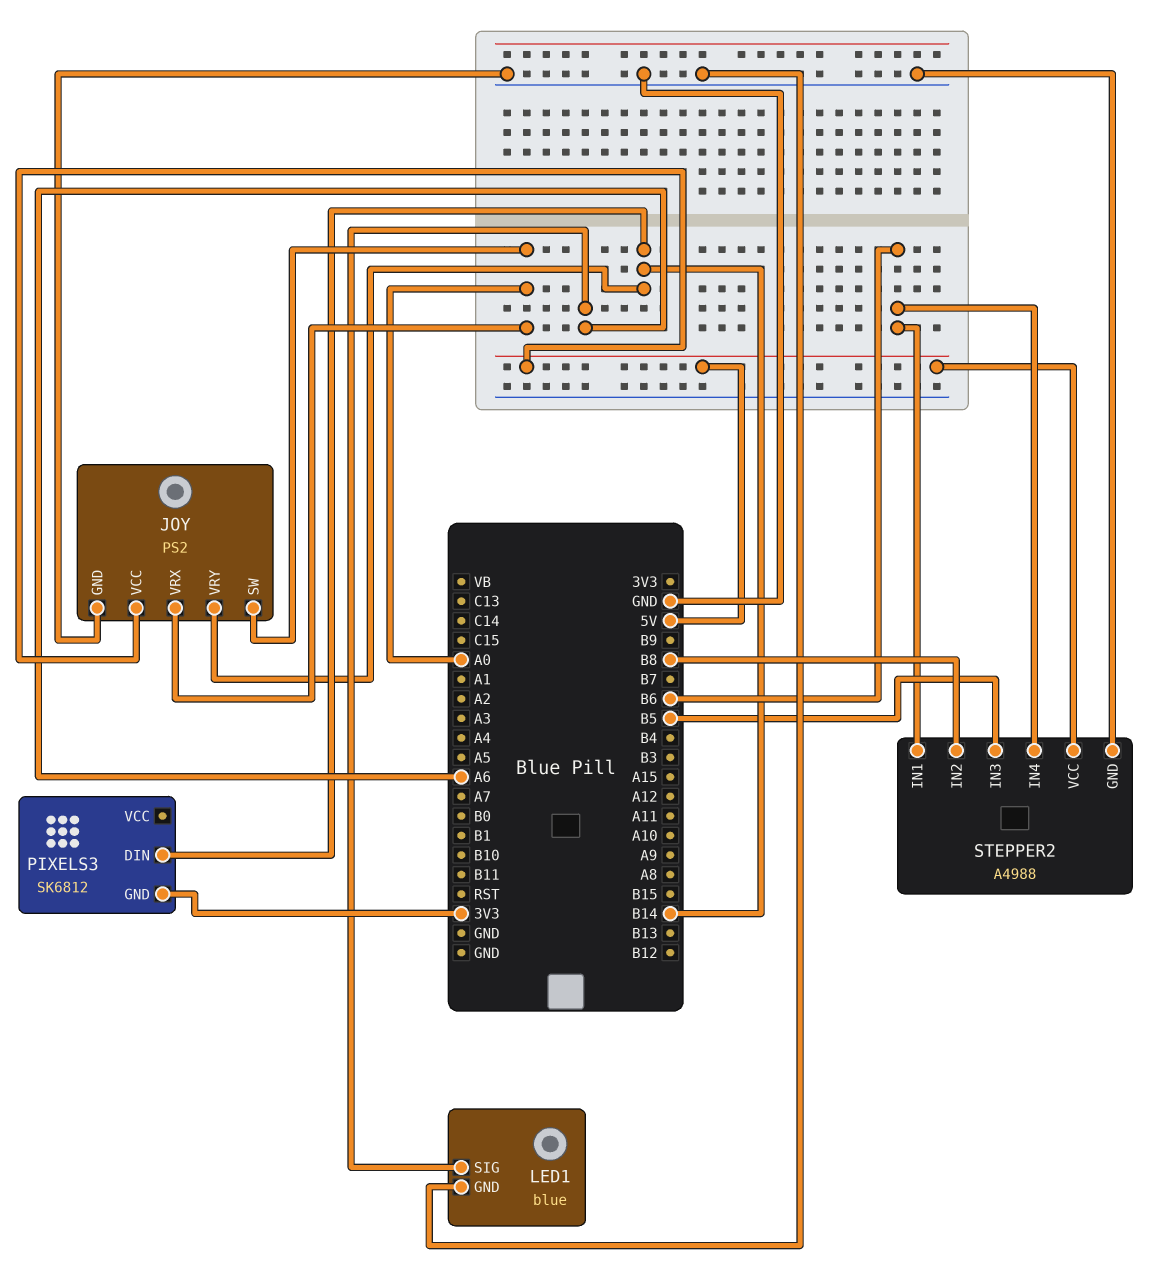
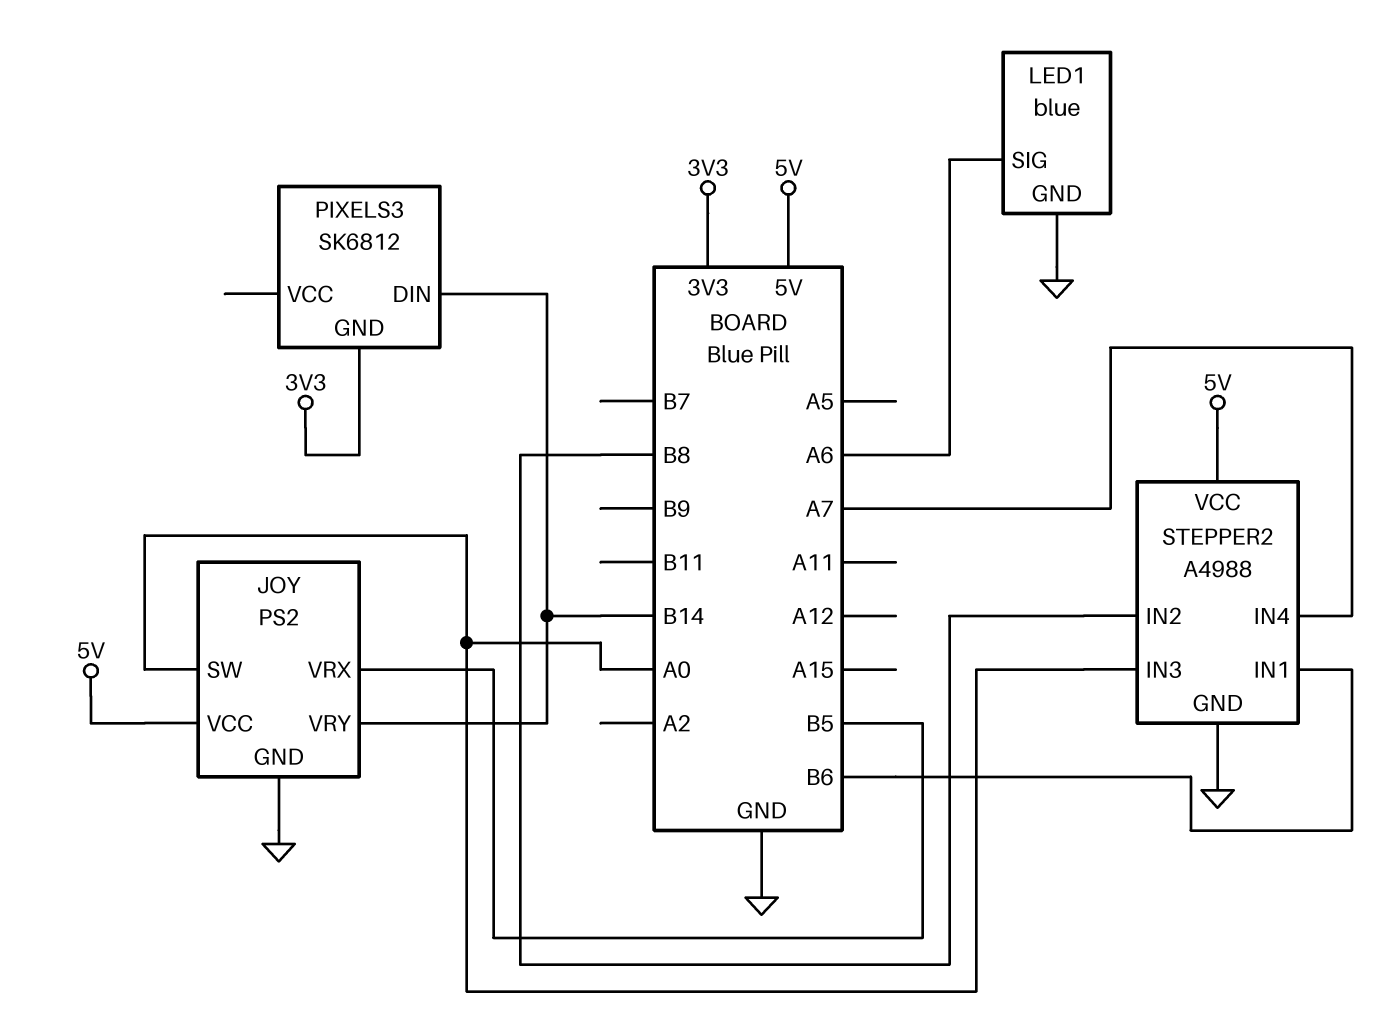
JOY pin VRX: A0 -> B5
STEPPER2 pin IN3: B5 -> A0
STEPPER2 pin IN4: B6 -> A7

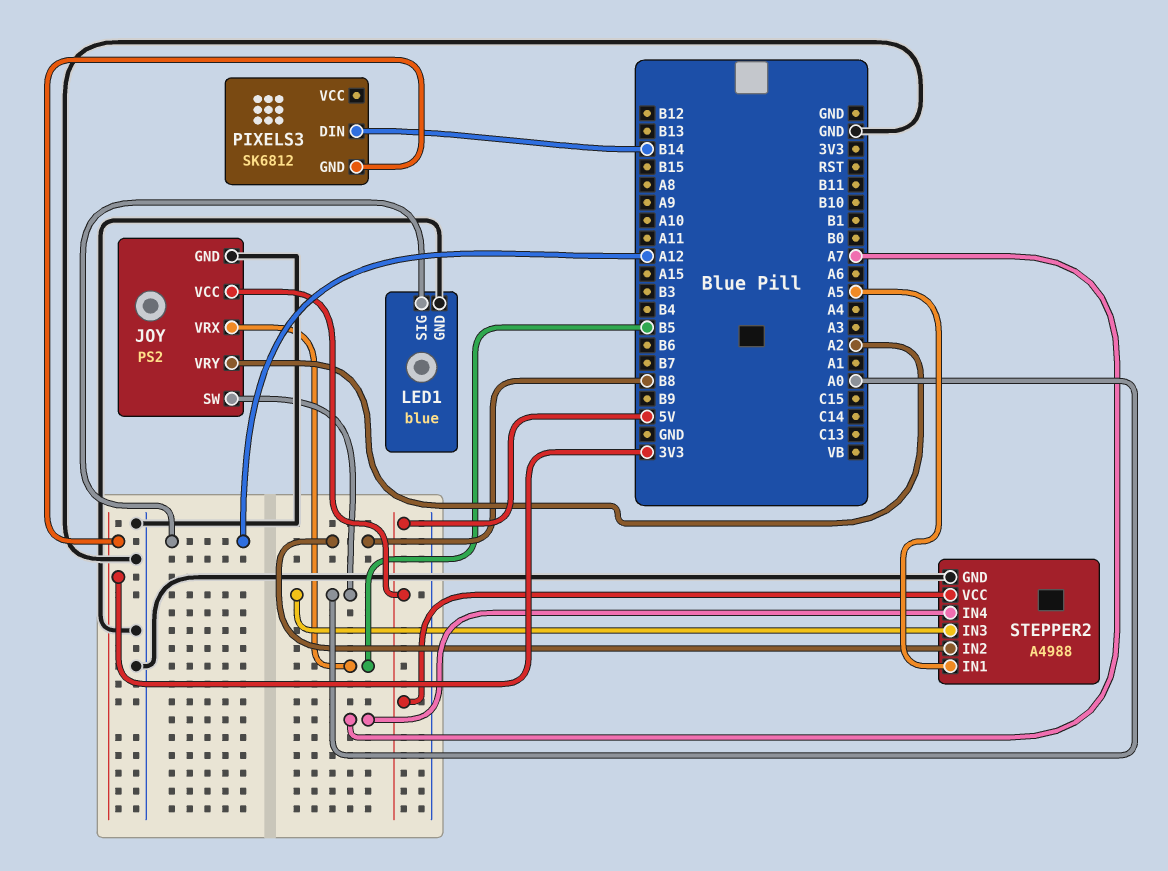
JOY pin VRY: B14 -> A2
LED1 pin SIG: A6 -> A12
STEPPER2 pin IN1: B6 -> A5

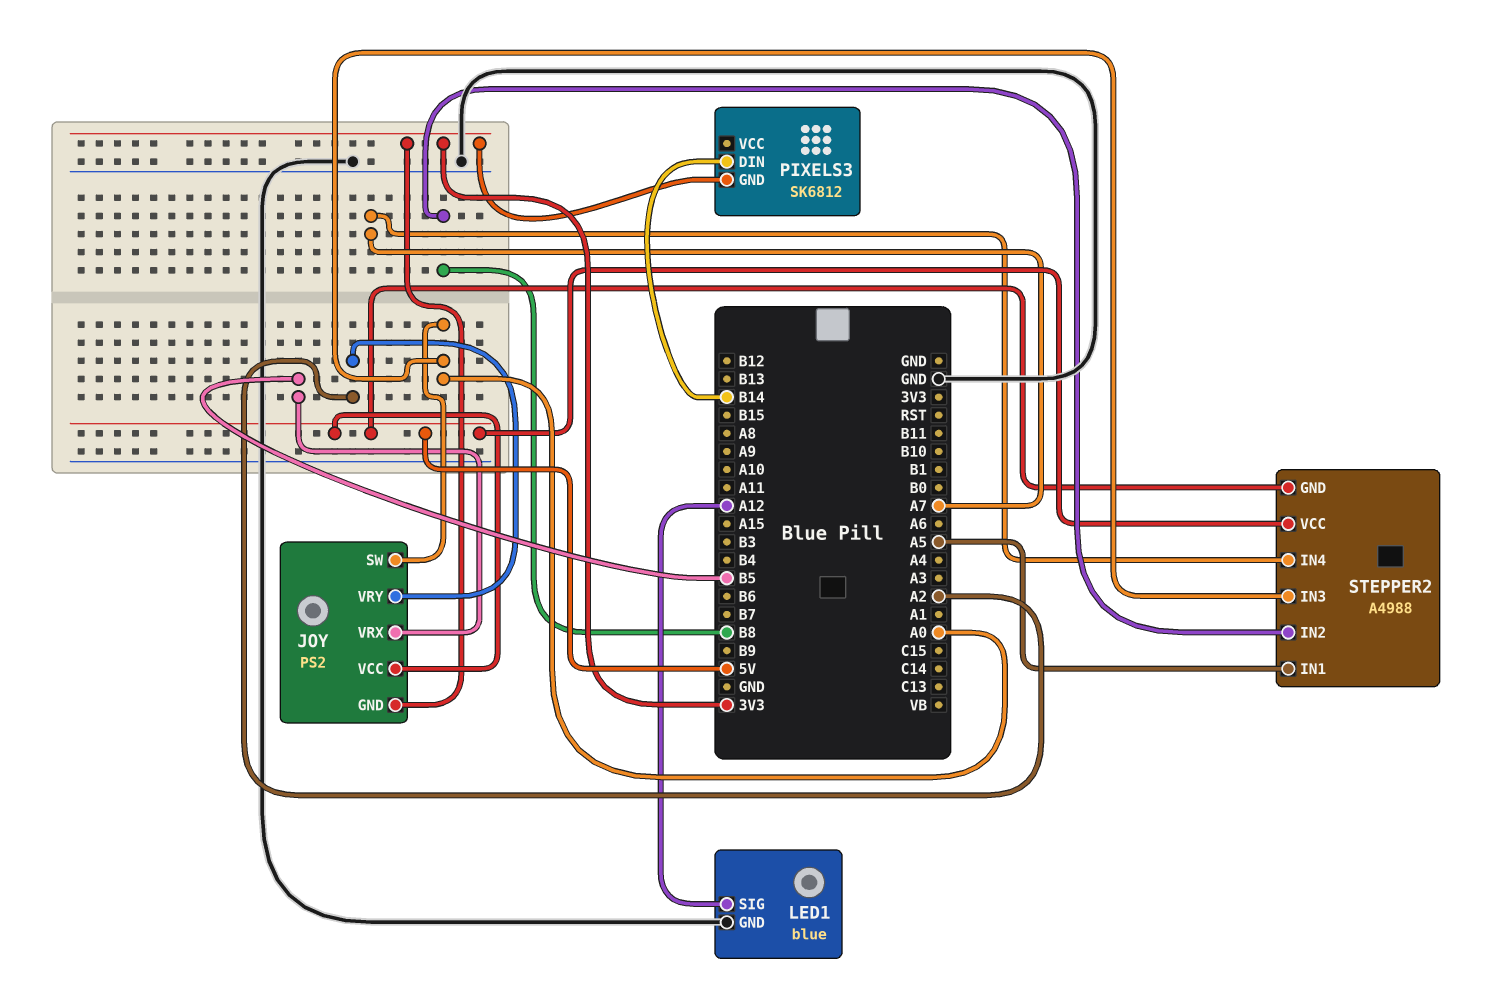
JOY pin GND: GND -> 3V3
STEPPER2 pin GND: GND -> 5V

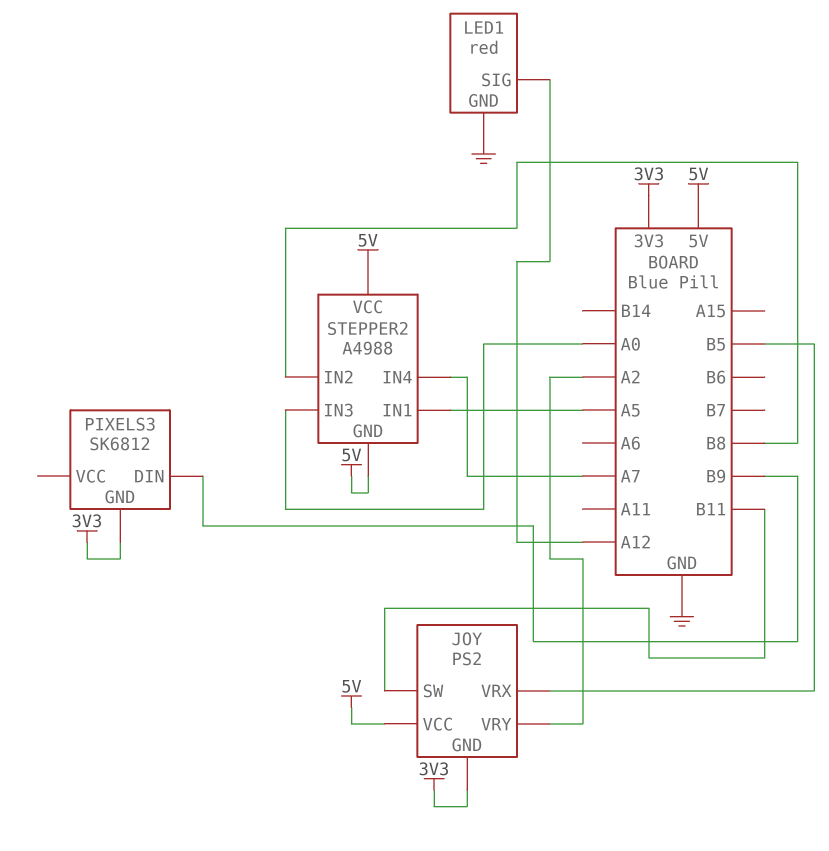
JOY pin SW: A0 -> B11
LED1: blue -> red
PIXELS3 pin DIN: B14 -> B9

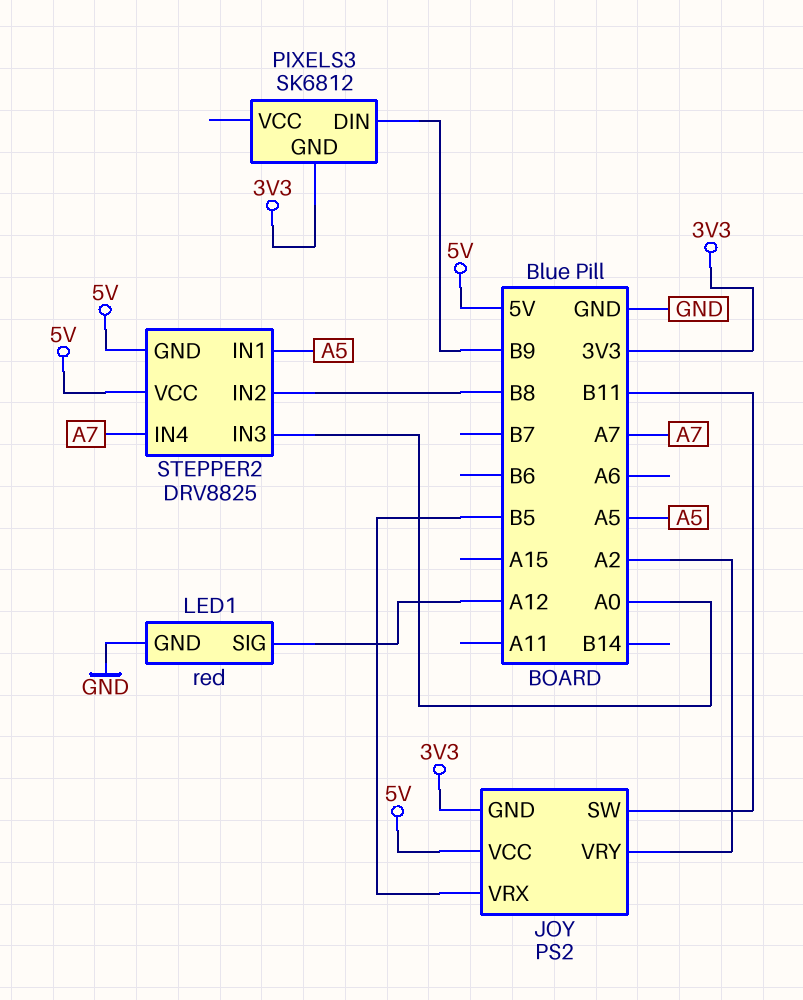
STEPPER2: A4988 -> DRV8825

